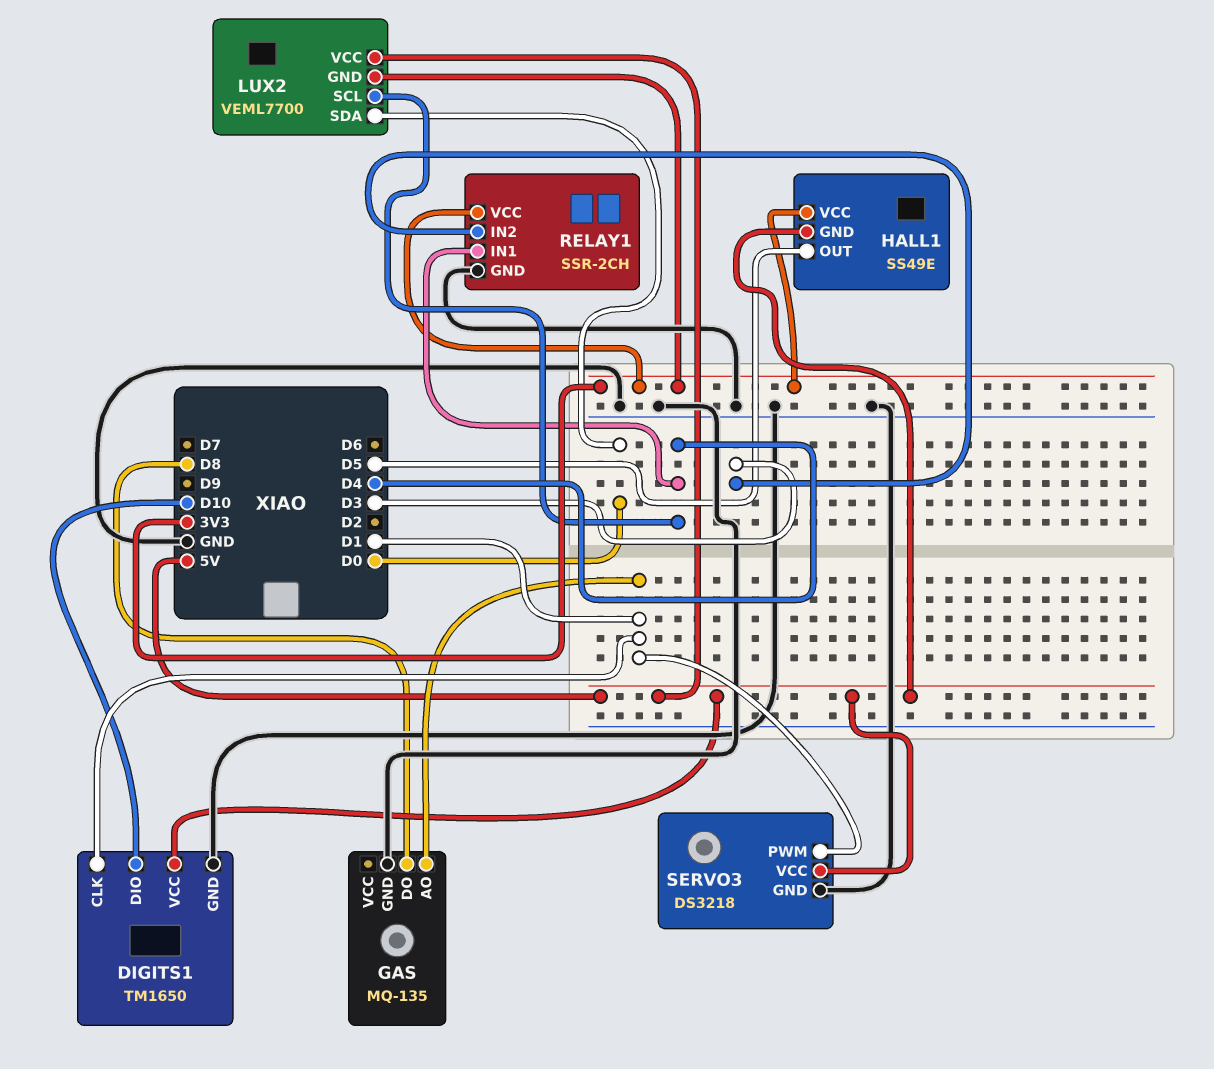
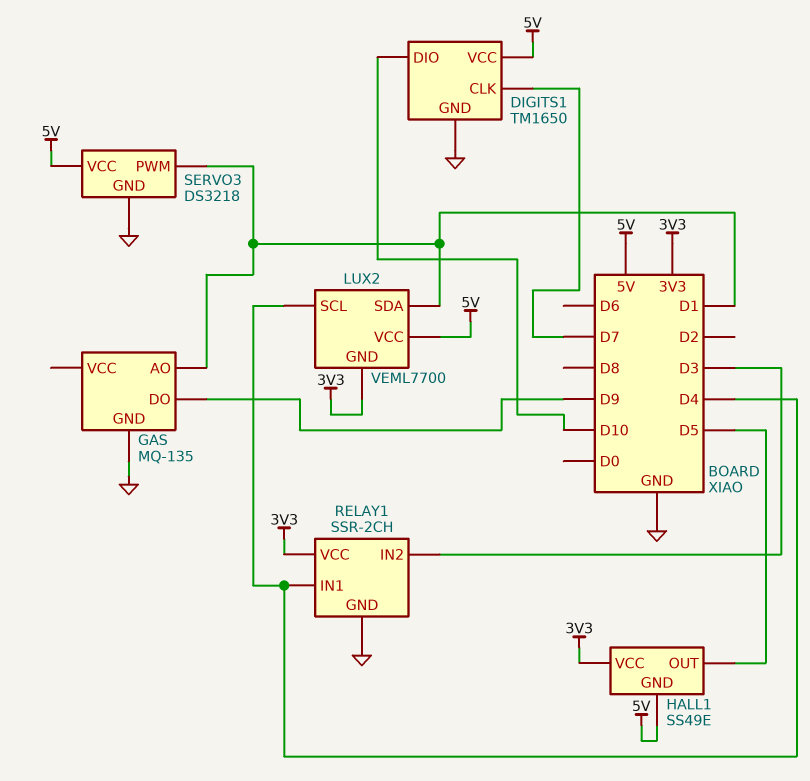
DIGITS1 pin CLK: D1 -> D7
GAS pin DO: D8 -> D9
LUX2 pin SDA: D0 -> D1

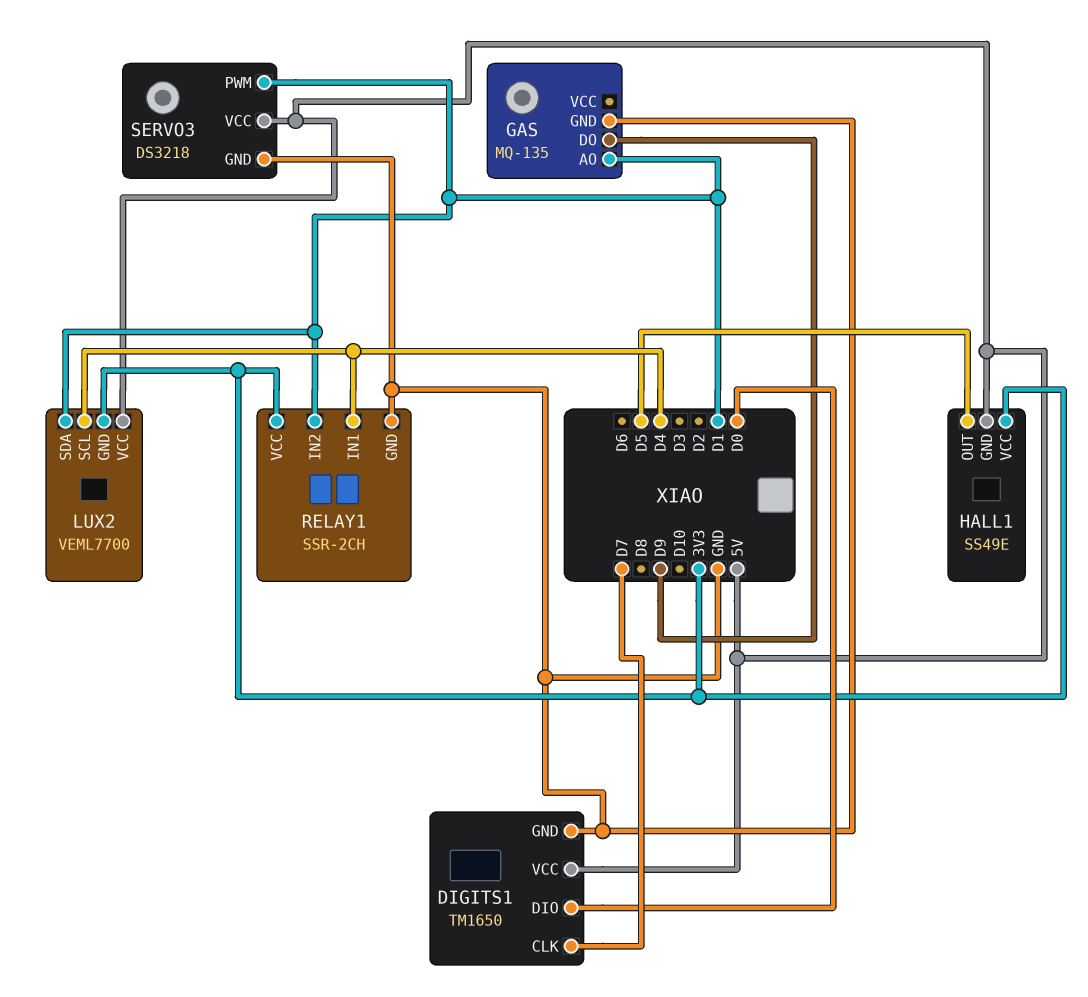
DIGITS1 pin DIO: D10 -> D0
RELAY1 pin IN2: D3 -> D1

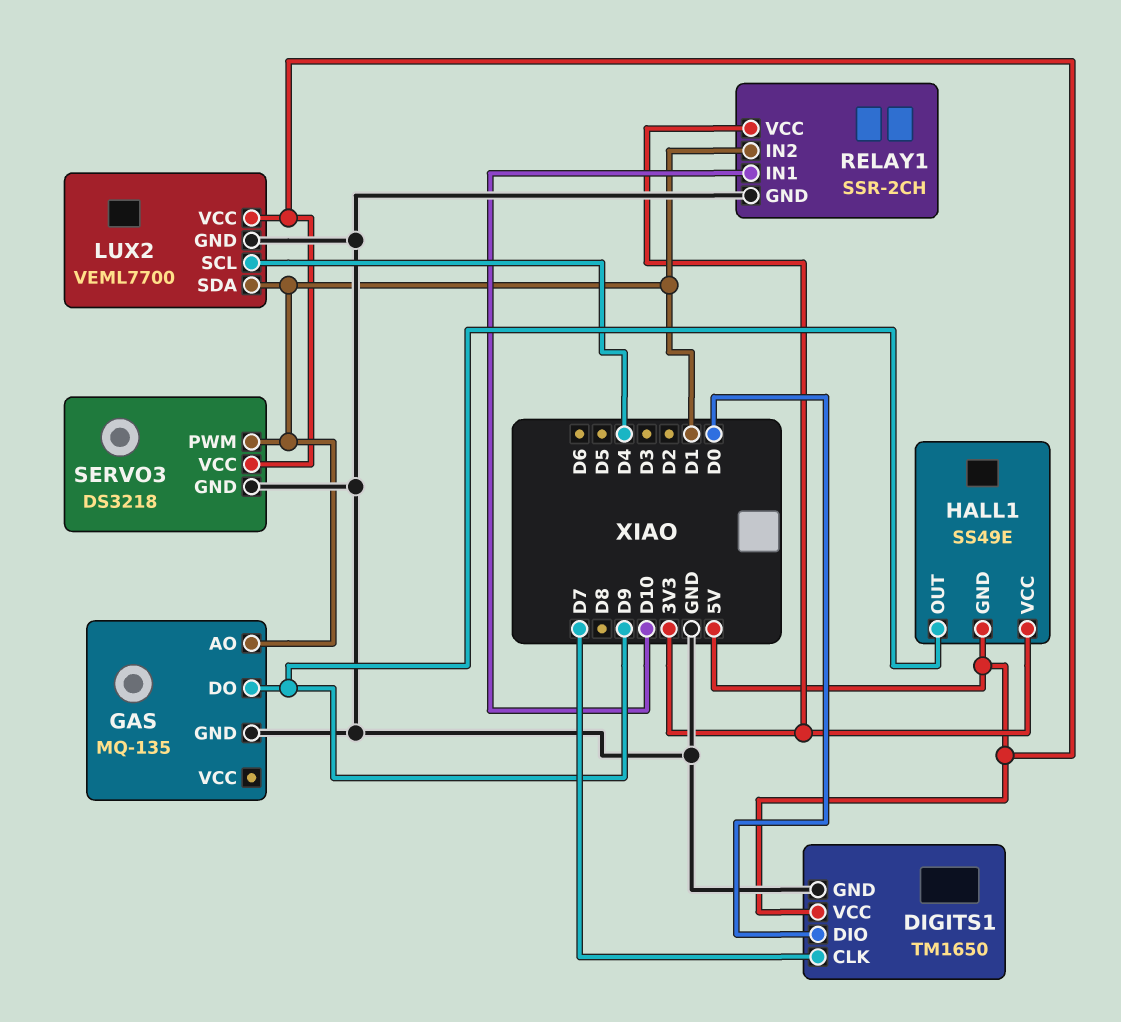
HALL1 pin OUT: D5 -> D9
LUX2 pin GND: 3V3 -> GND
RELAY1 pin IN1: D4 -> D10

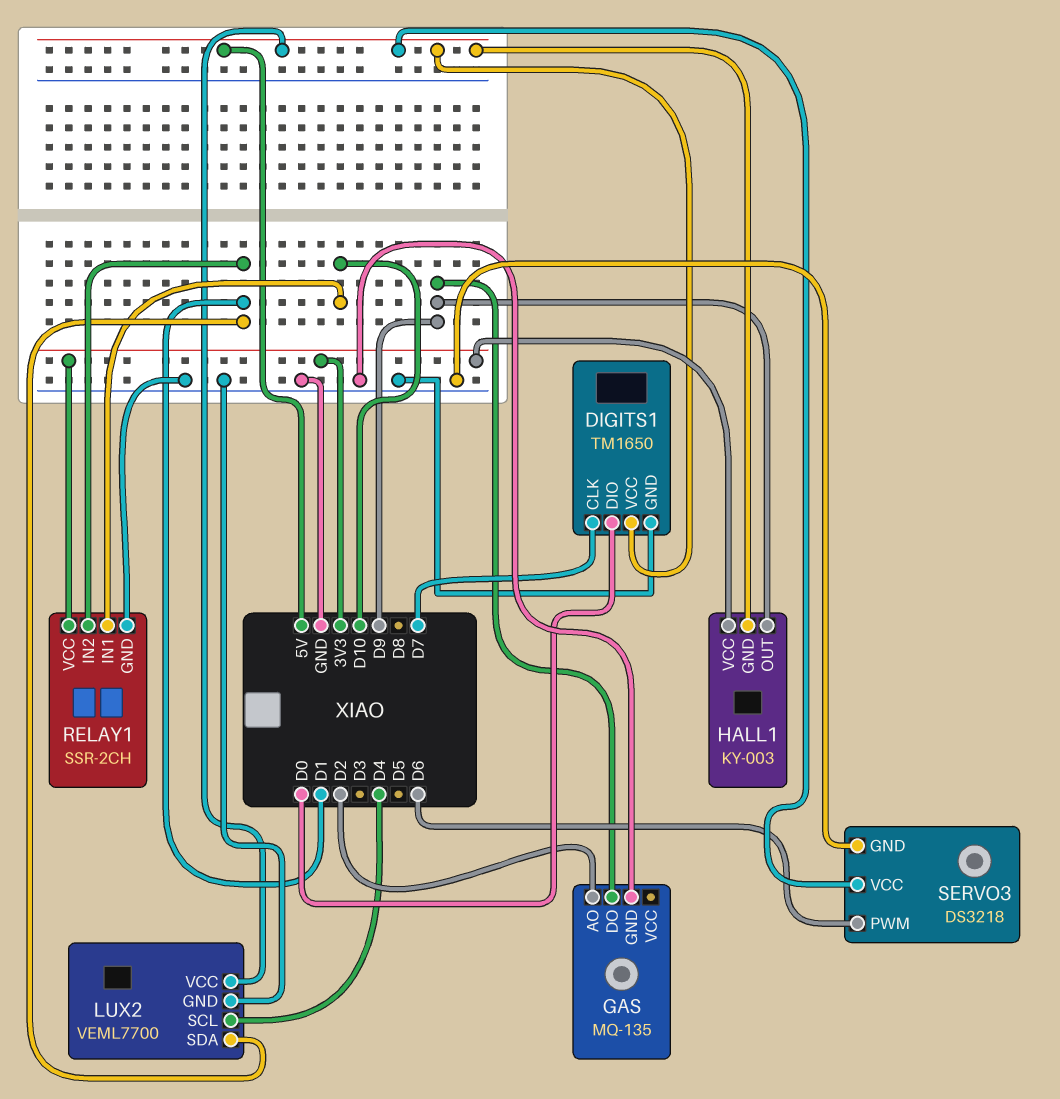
GAS pin AO: D1 -> D2
HALL1: SS49E -> KY-003
SERVO3 pin PWM: D1 -> D6

